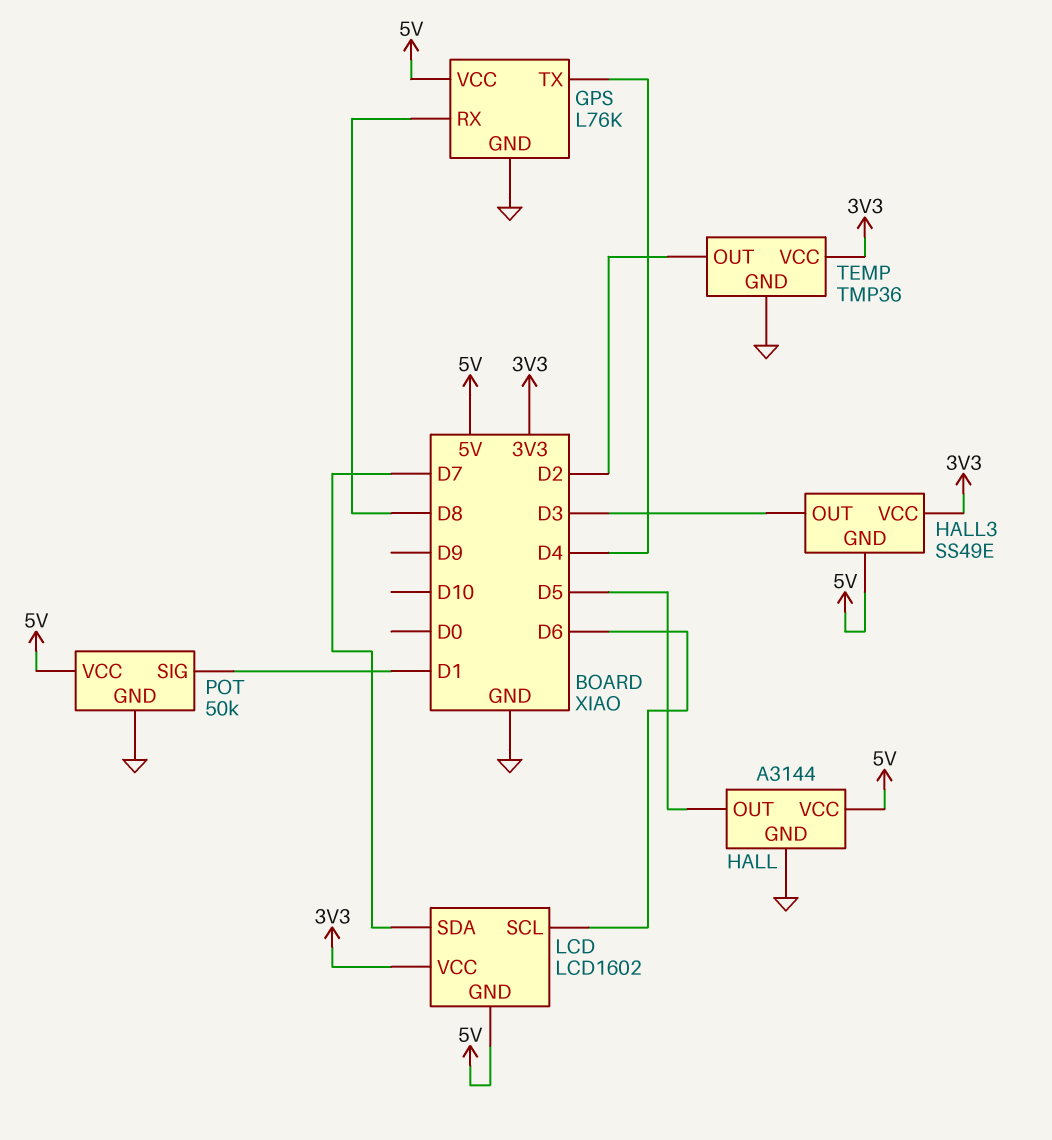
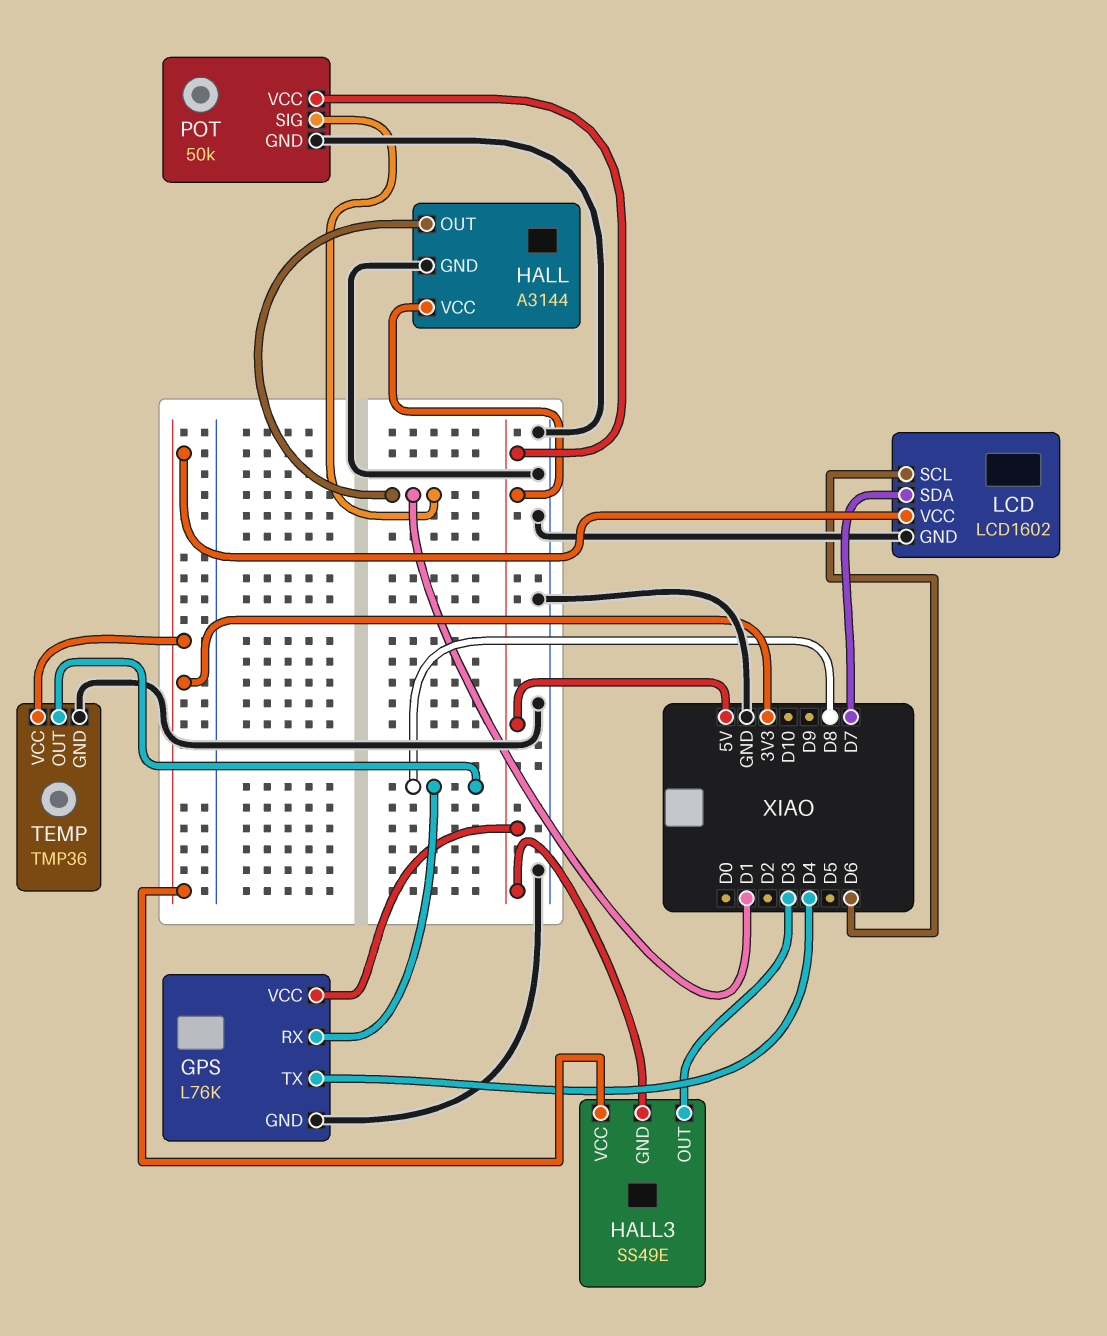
HALL pin OUT: D5 -> D1
LCD pin GND: 5V -> GND
TEMP pin OUT: D2 -> D8

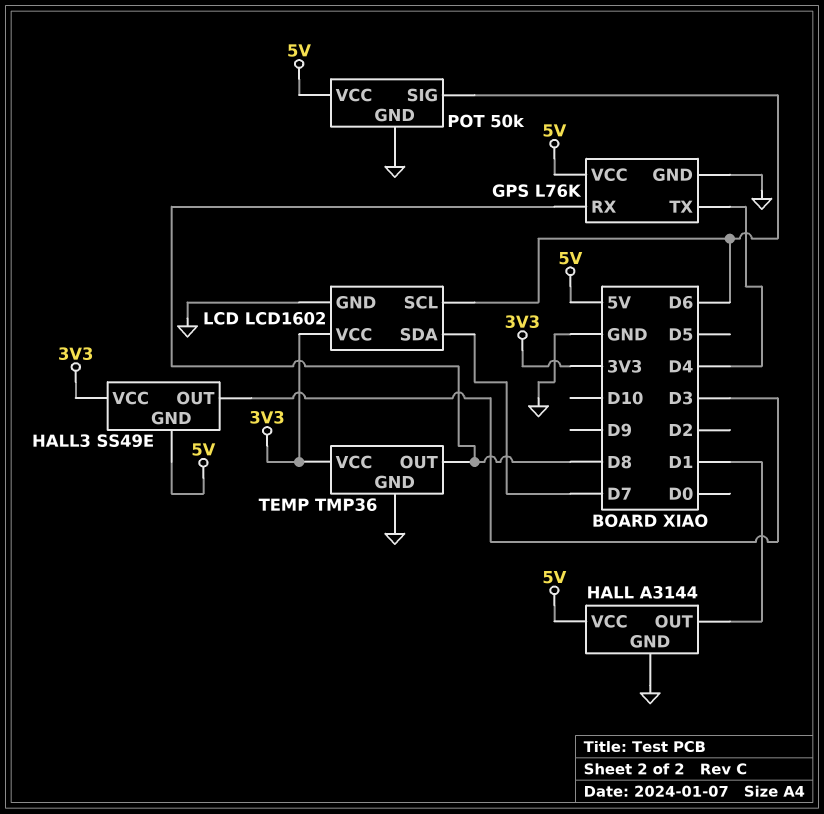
POT pin SIG: D1 -> D6

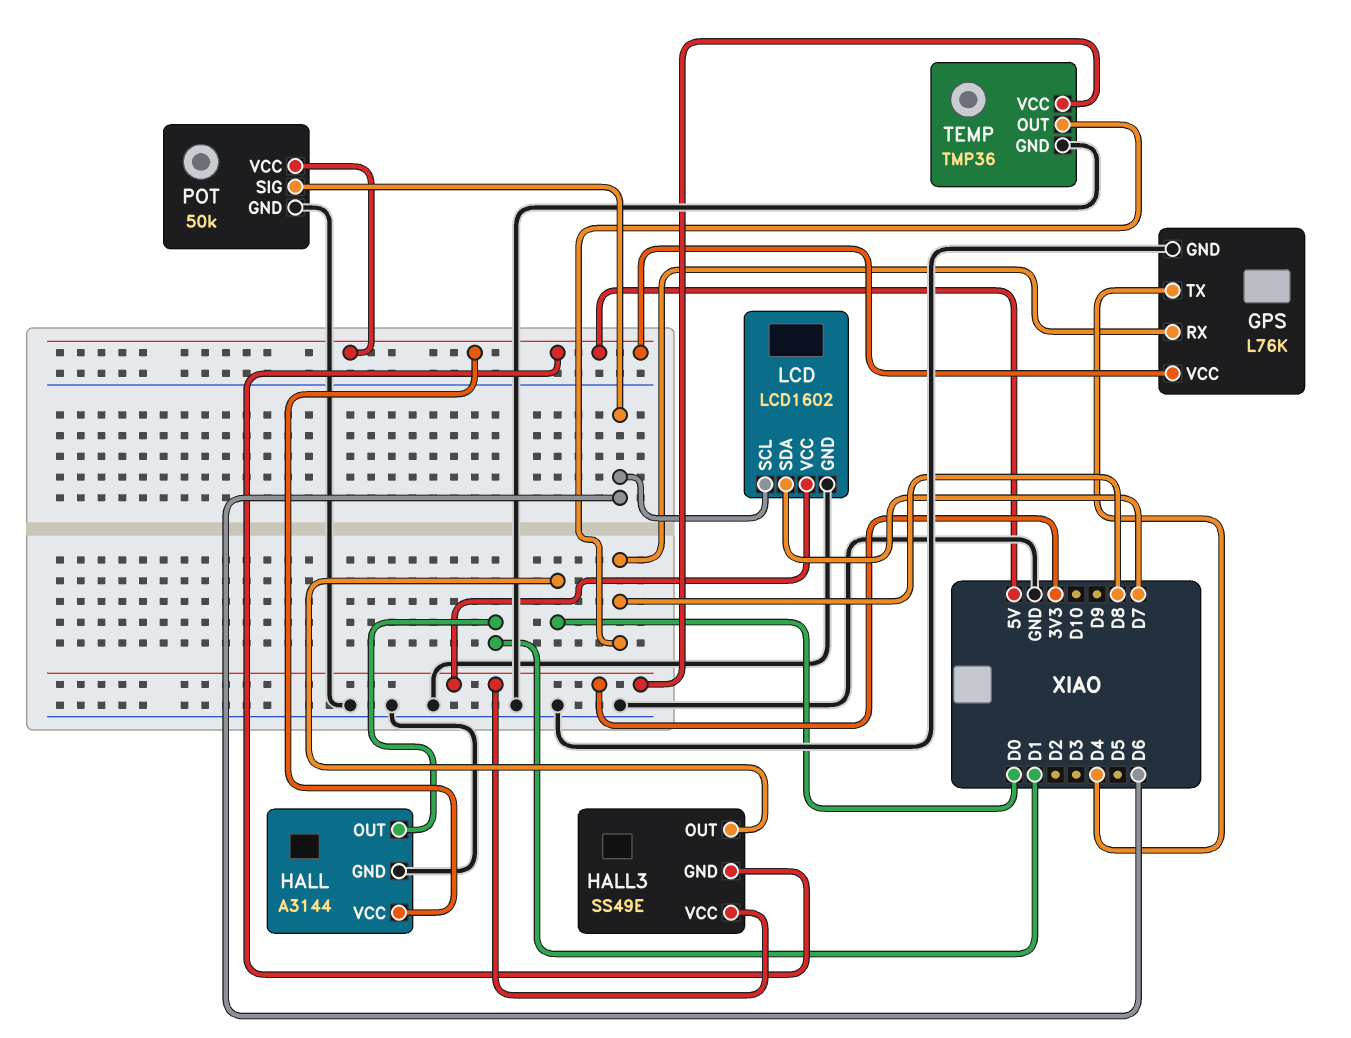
HALL3 pin OUT: D3 -> D0

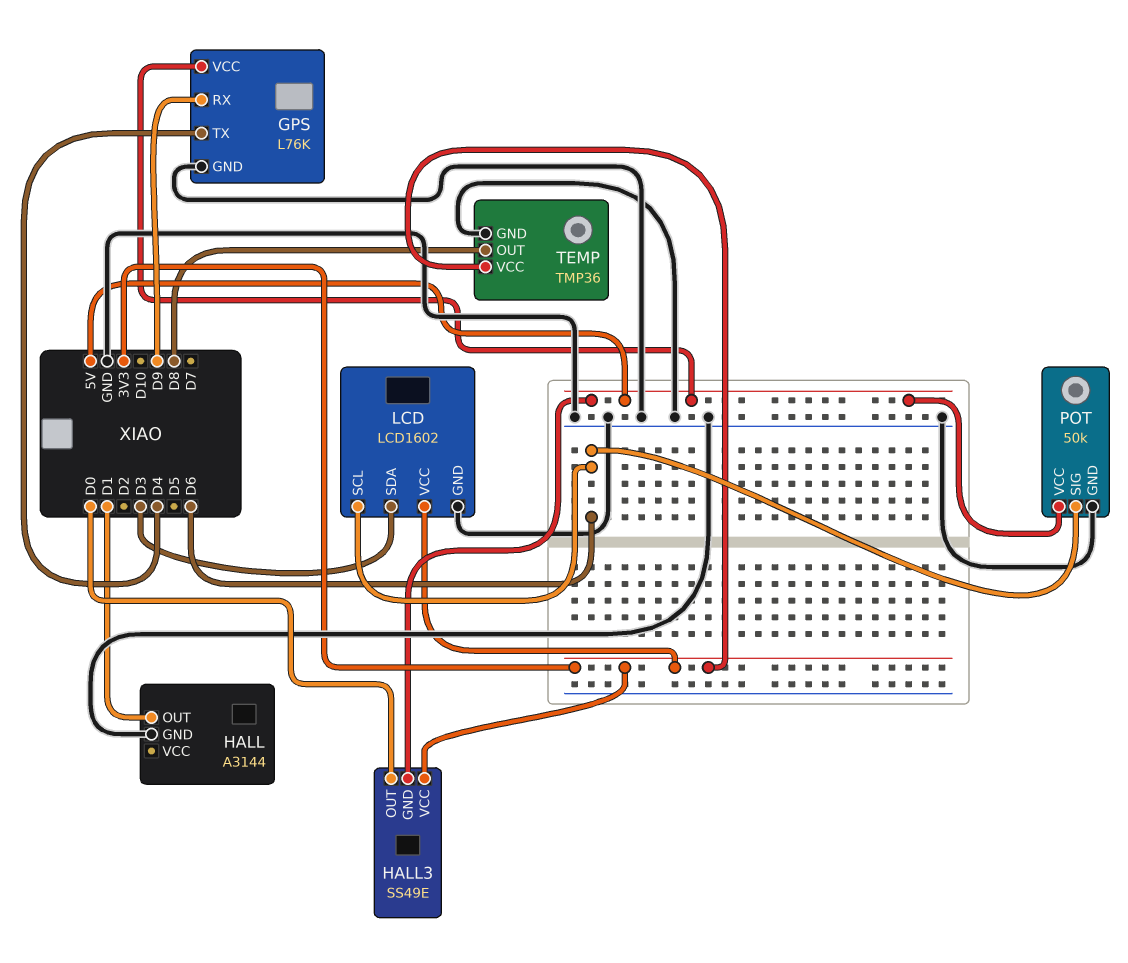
GPS pin RX: D8 -> D9
HALL pin VCC: 5V -> none
LCD pin SDA: D7 -> D3

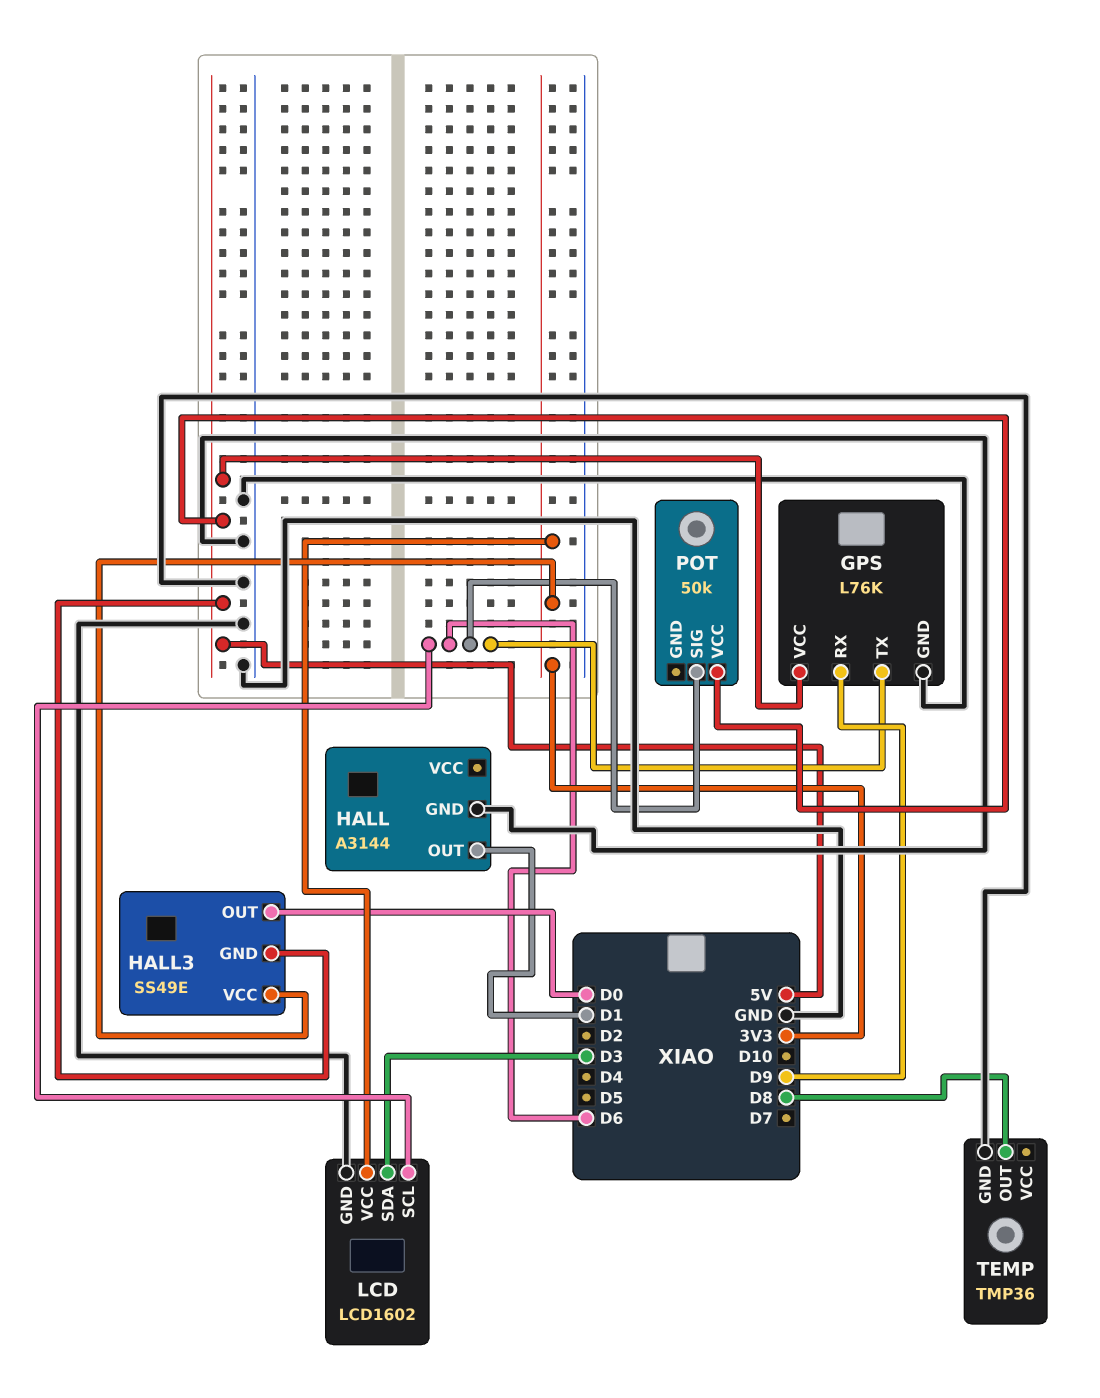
GPS pin TX: D4 -> D6
POT pin GND: GND -> none
TEMP pin VCC: 3V3 -> none

